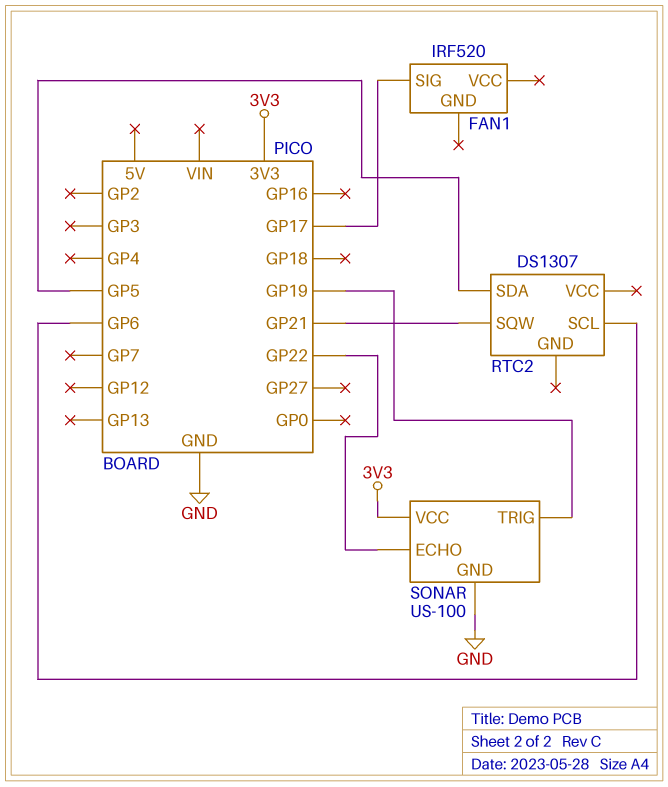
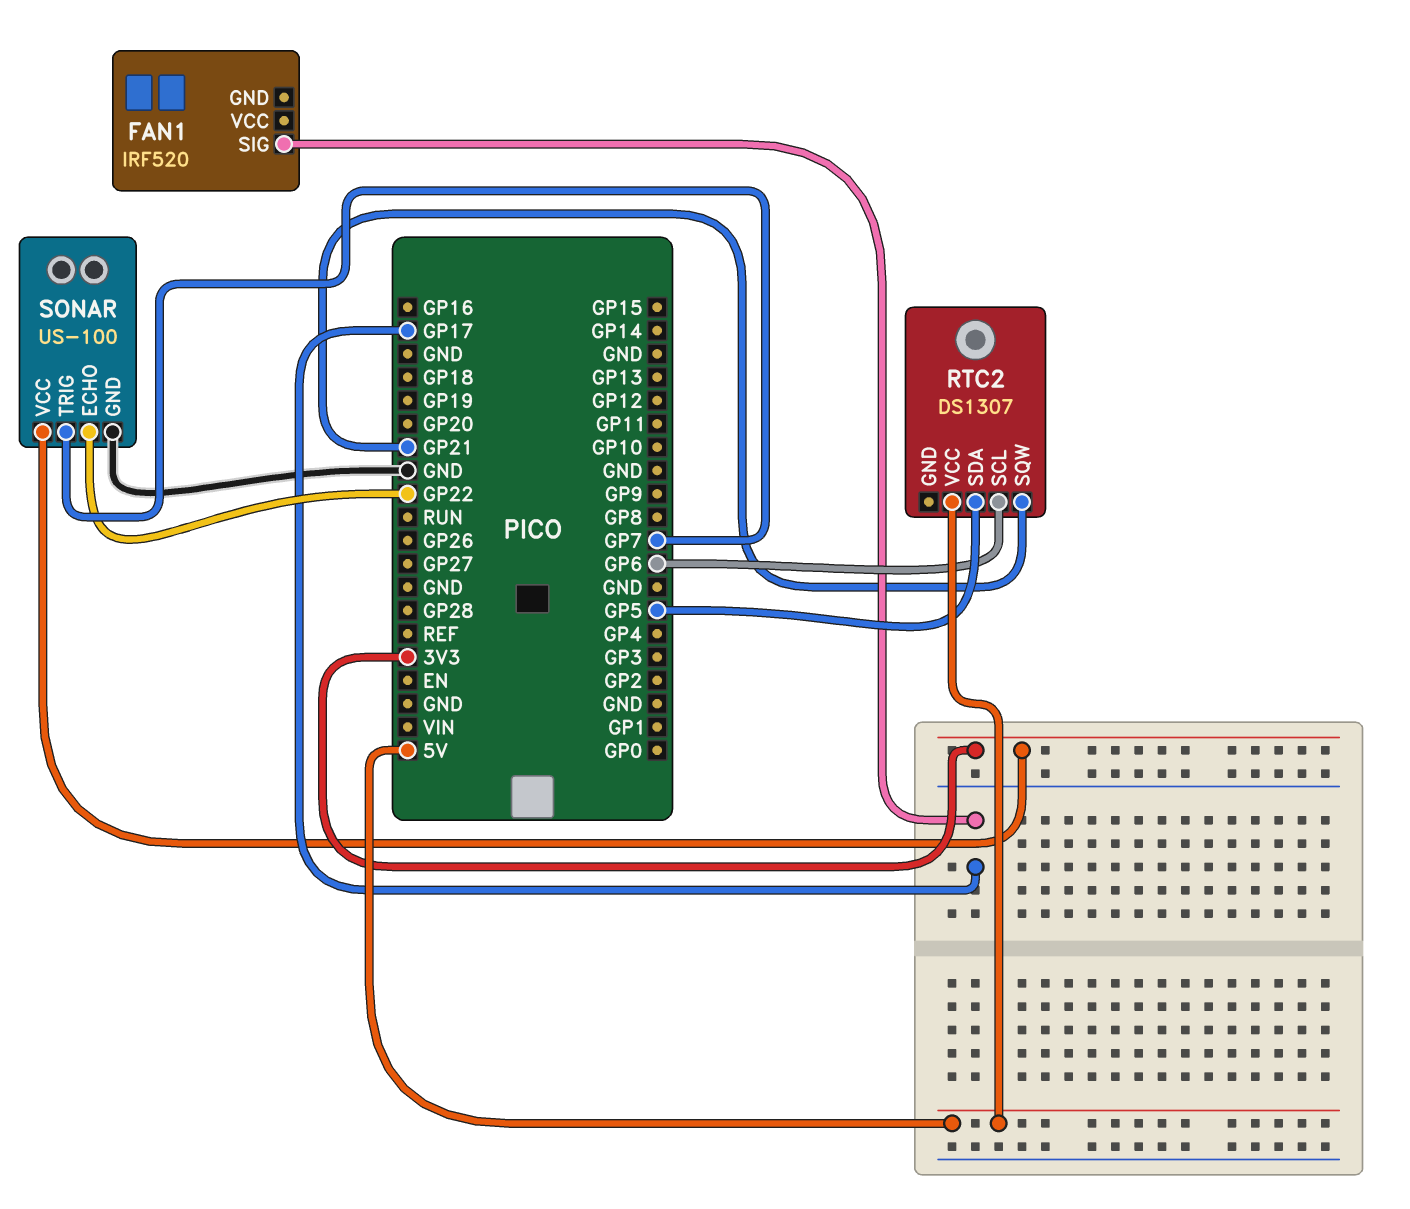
RTC2 pin VCC: none -> 5V
SONAR pin TRIG: GP19 -> GP7

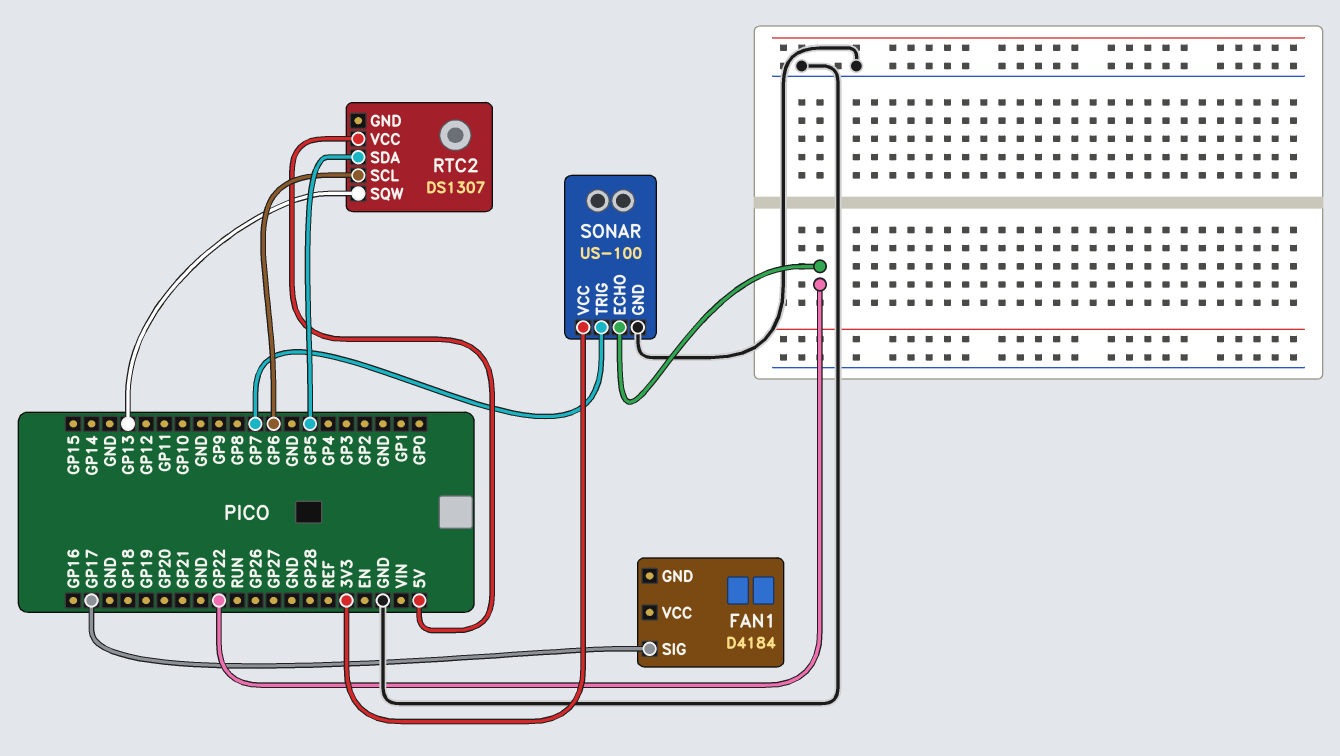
FAN1: IRF520 -> D4184
RTC2 pin SQW: GP21 -> GP13

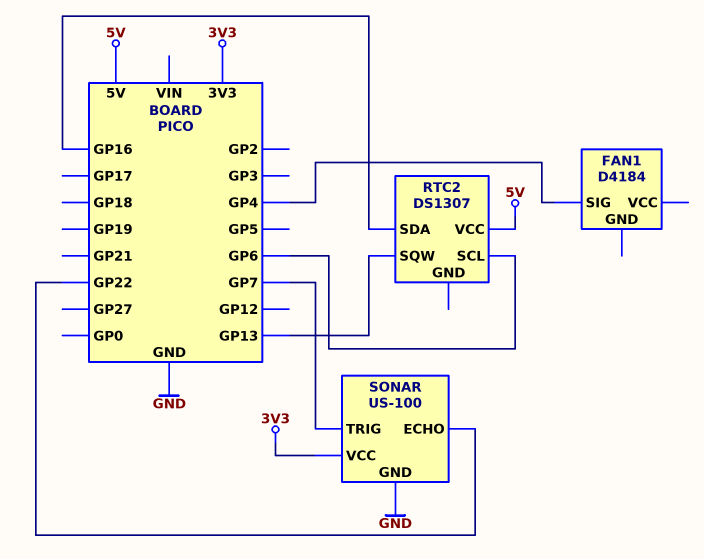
FAN1 pin SIG: GP17 -> GP4
RTC2 pin SDA: GP5 -> GP16

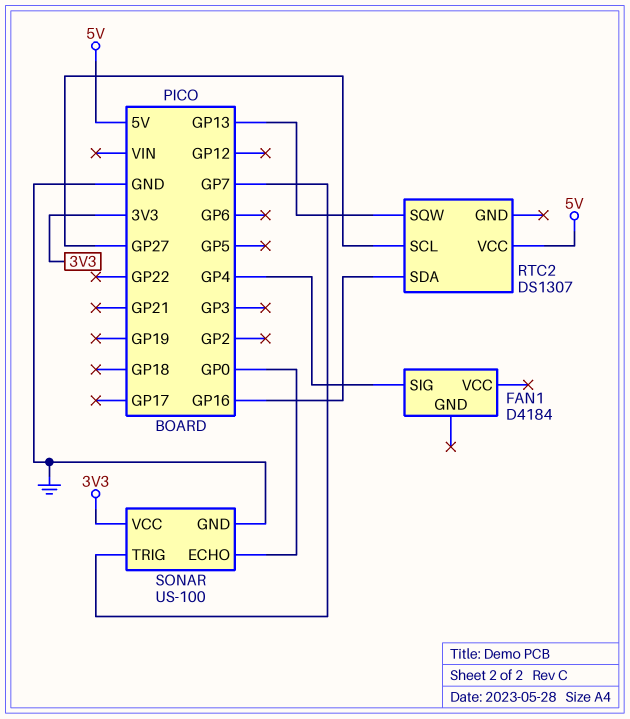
RTC2 pin SCL: GP6 -> GP27
SONAR pin ECHO: GP22 -> GP0

